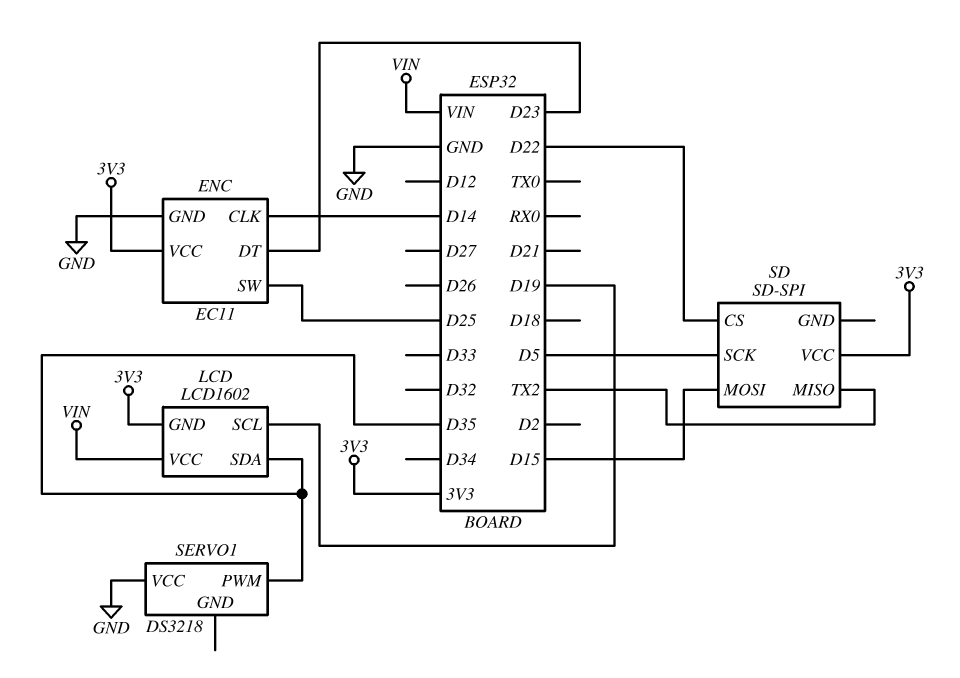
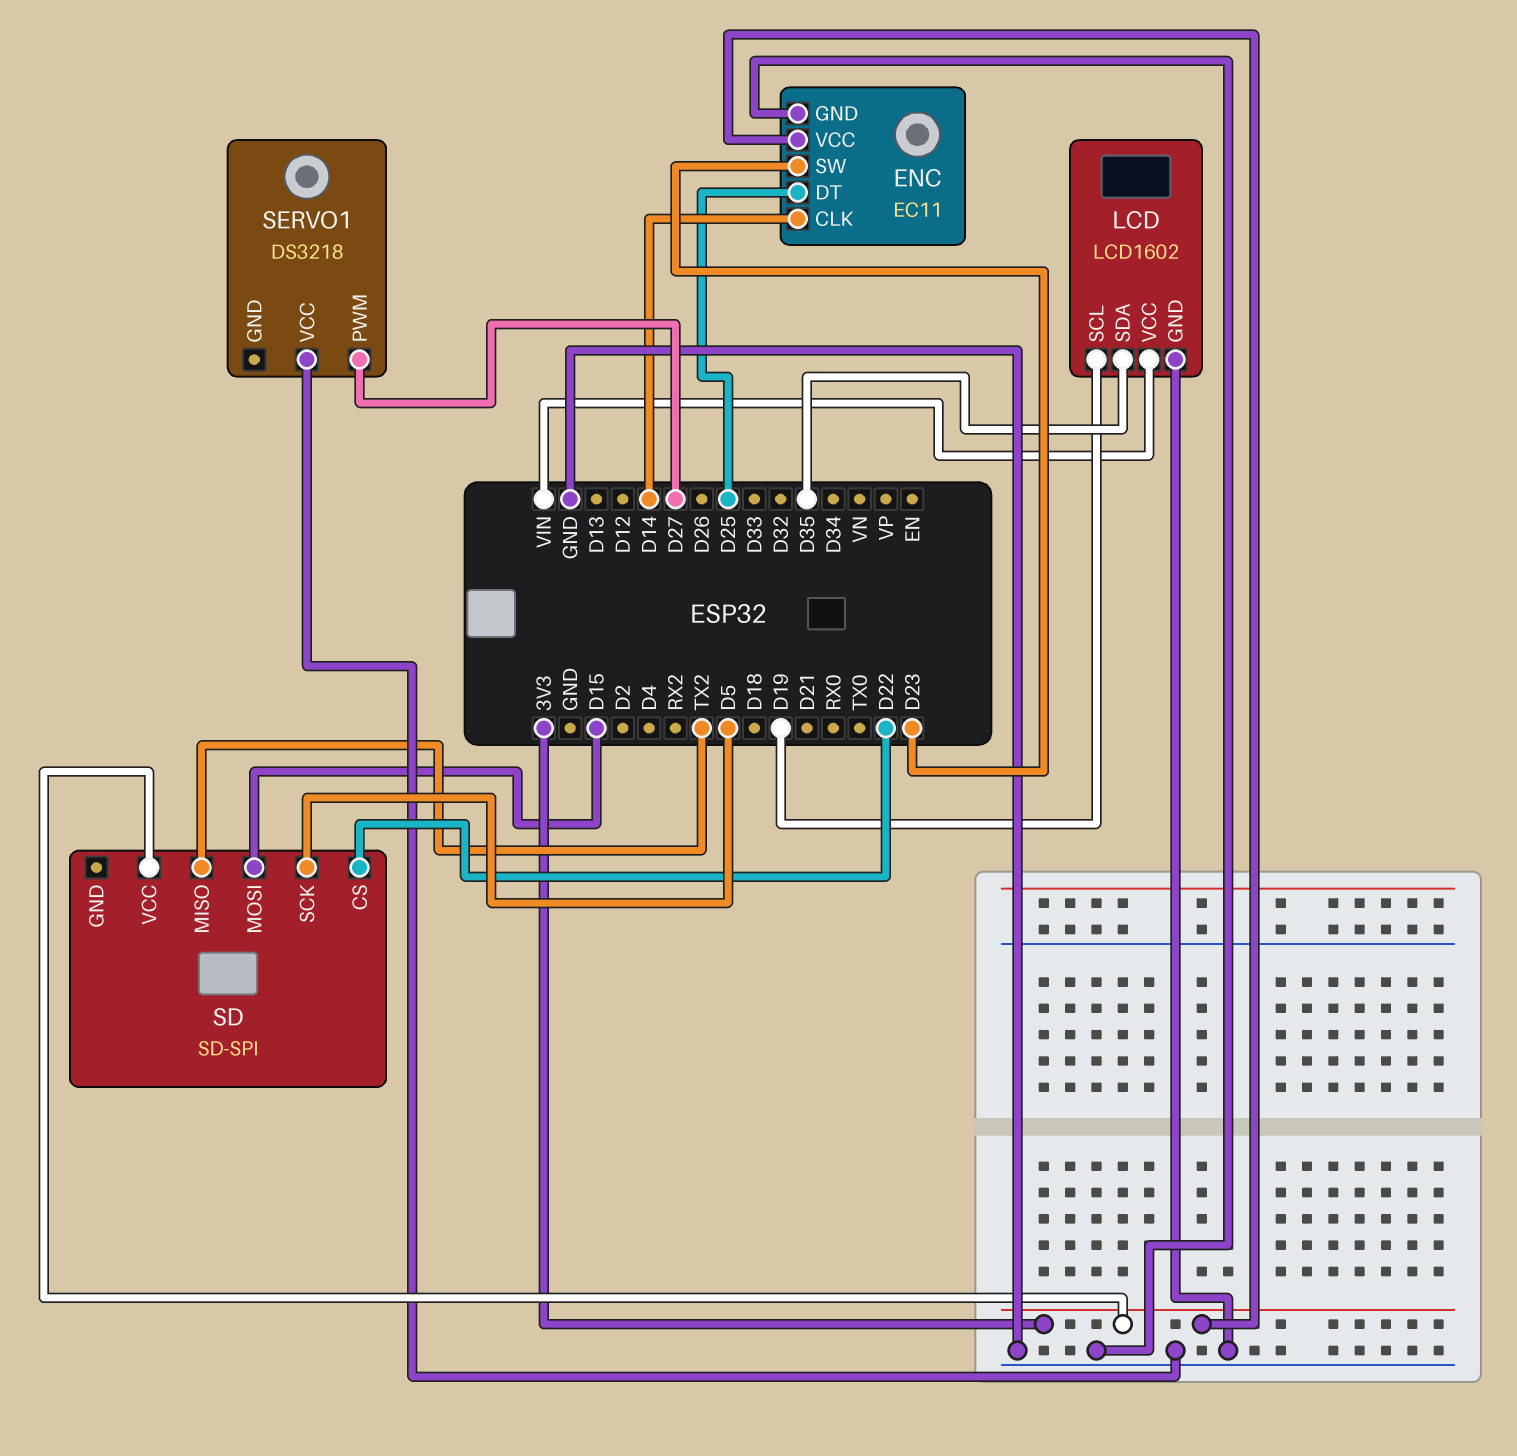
ENC pin DT: D23 -> D25
ENC pin SW: D25 -> D23
LCD pin GND: 3V3 -> GND
SERVO1 pin PWM: D35 -> D27

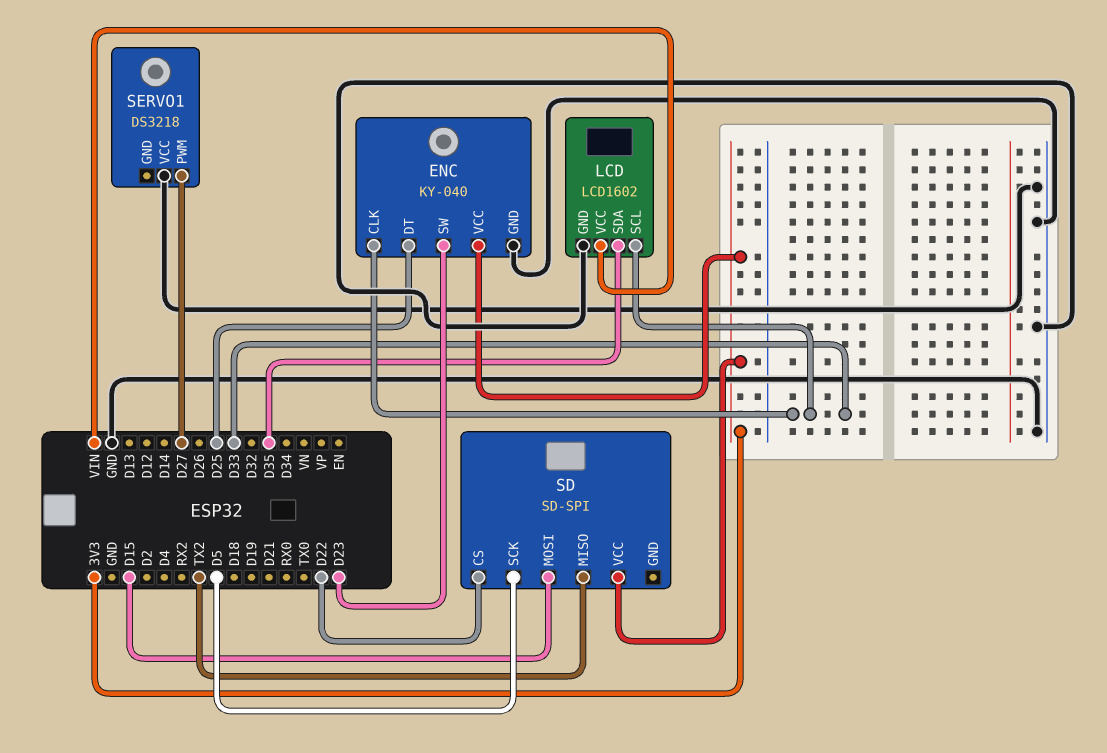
ENC: EC11 -> KY-040
ENC pin CLK: D14 -> D33
LCD pin SCL: D19 -> D33

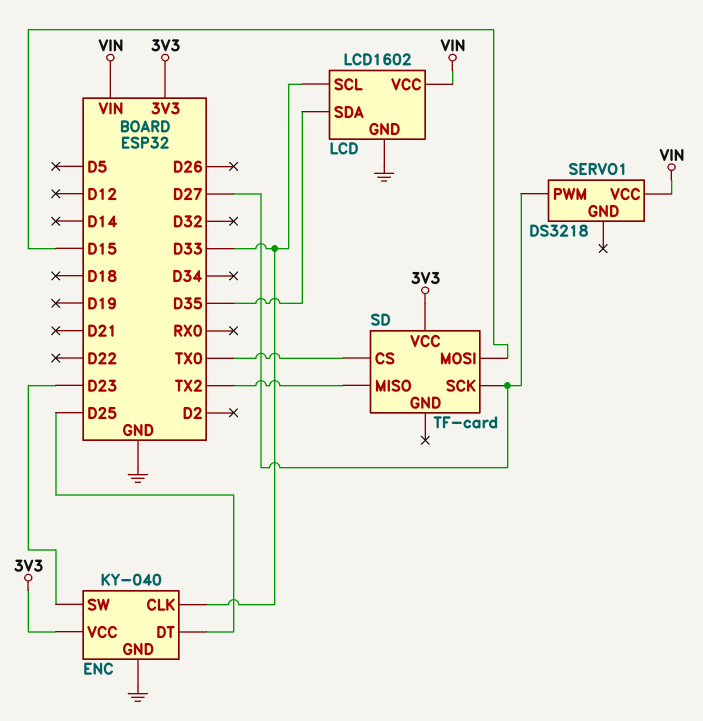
SD: SD-SPI -> TF-card
SD pin CS: D22 -> TX0
SD pin SCK: D5 -> D27
SERVO1 pin VCC: GND -> VIN

